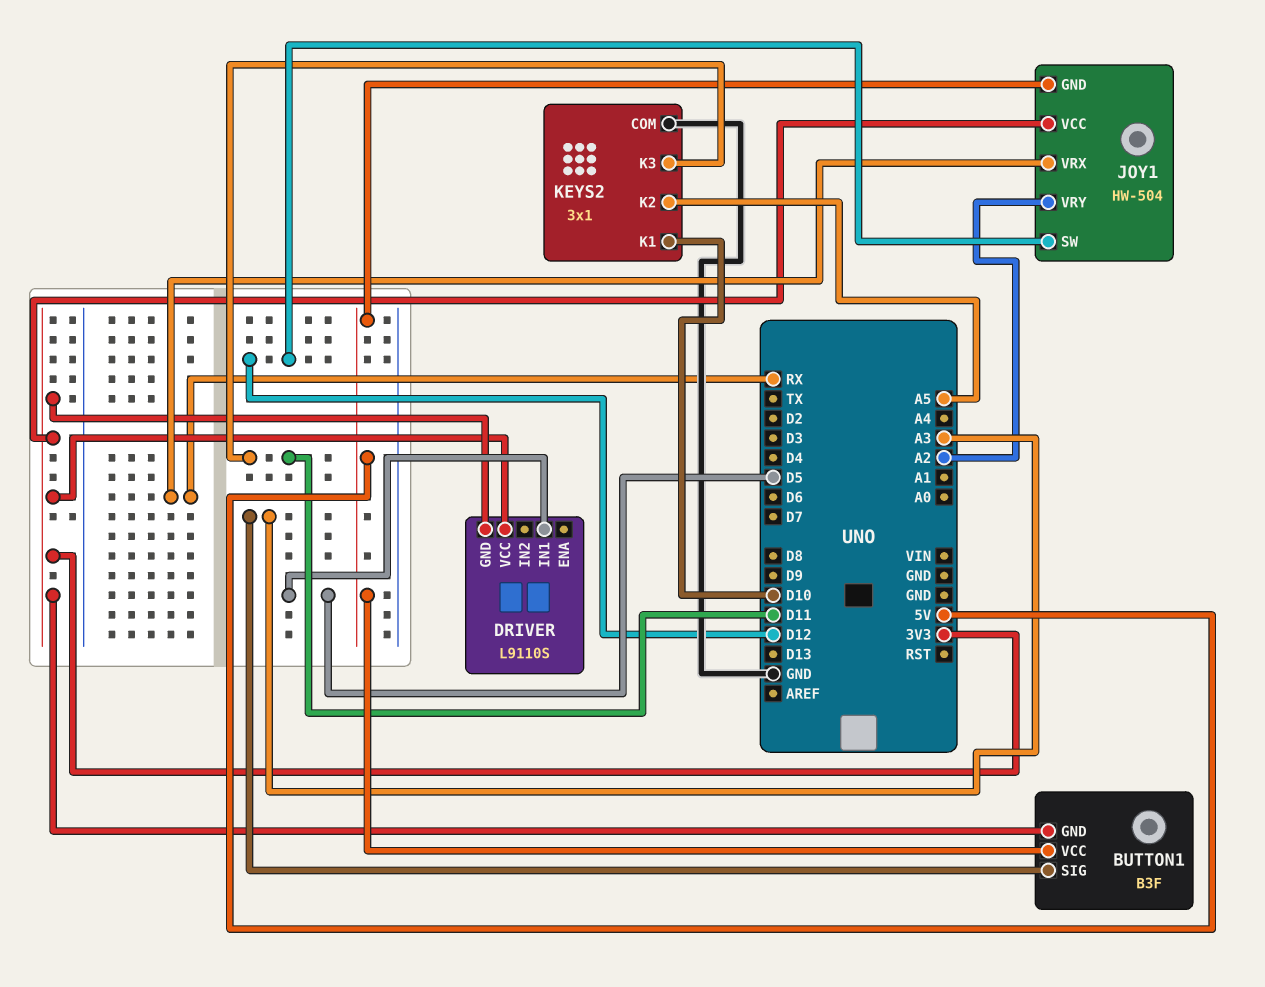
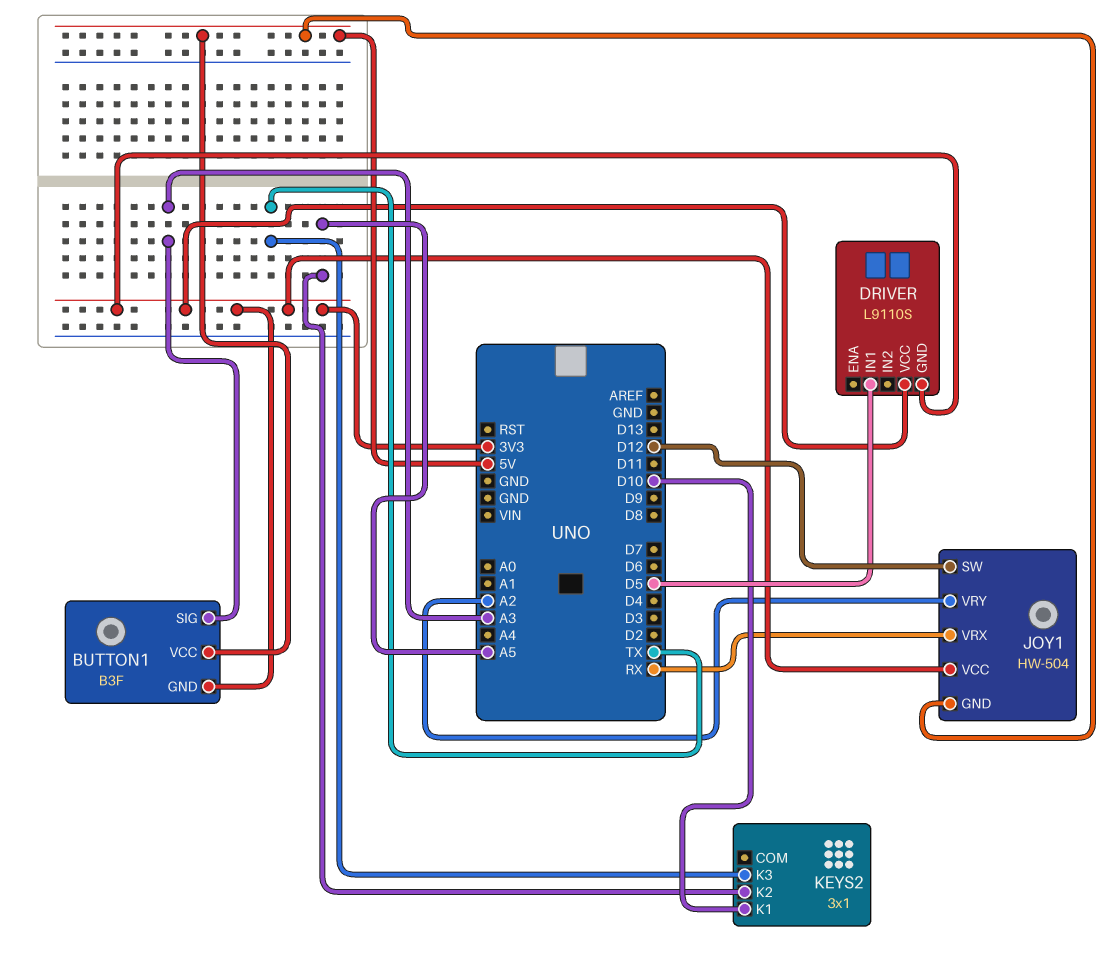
KEYS2 pin COM: GND -> none
KEYS2 pin K3: D11 -> TX

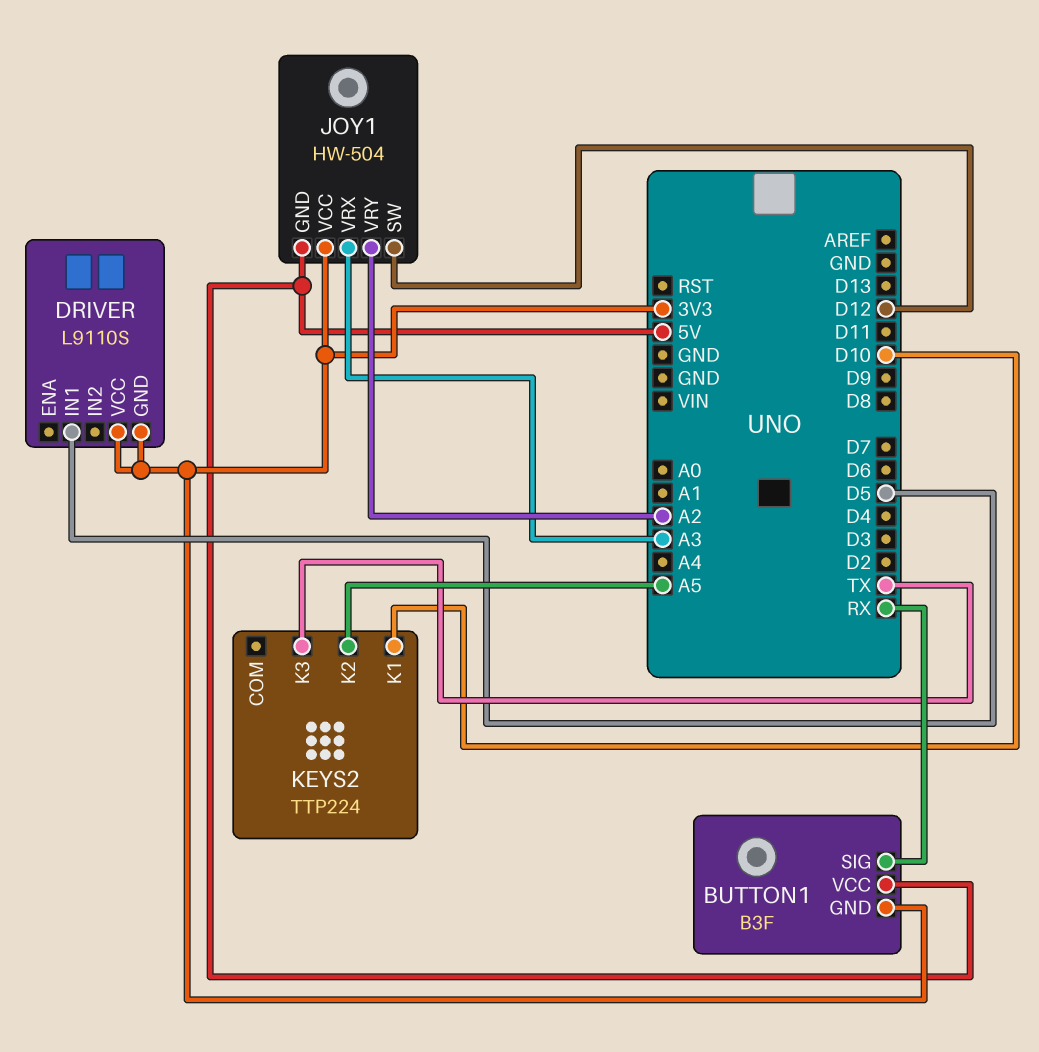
BUTTON1 pin SIG: A3 -> RX
JOY1 pin VRX: RX -> A3
KEYS2: 3x1 -> TTP224

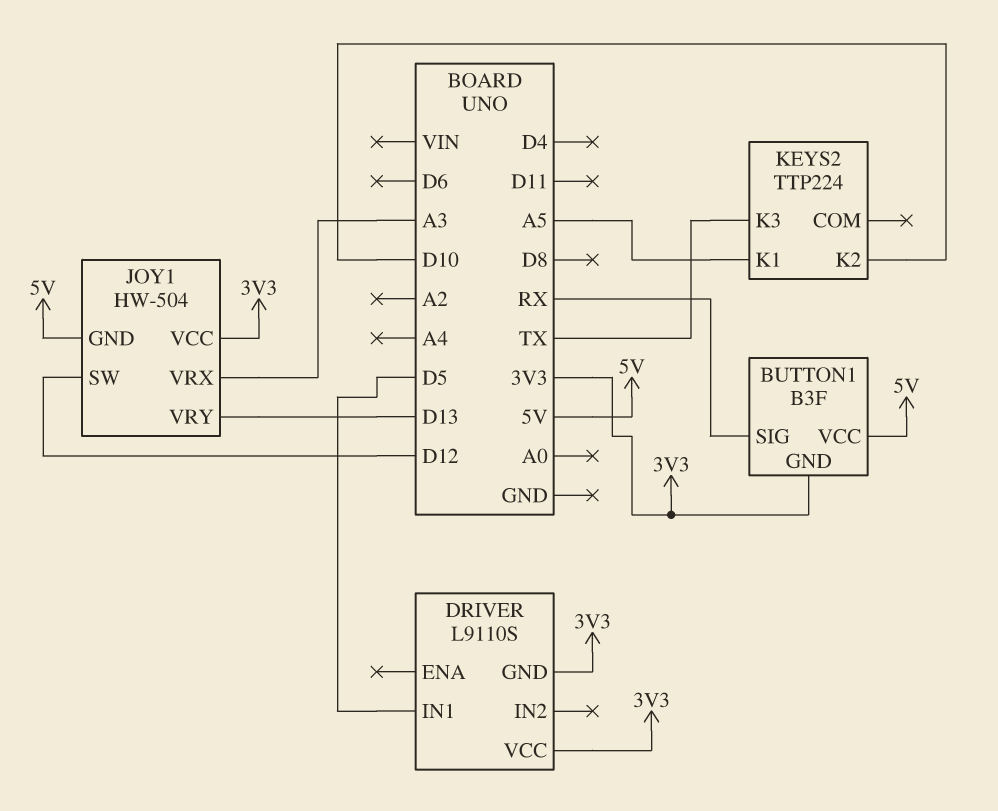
JOY1 pin VRY: A2 -> D13
KEYS2 pin K1: D10 -> A5
KEYS2 pin K2: A5 -> D10

